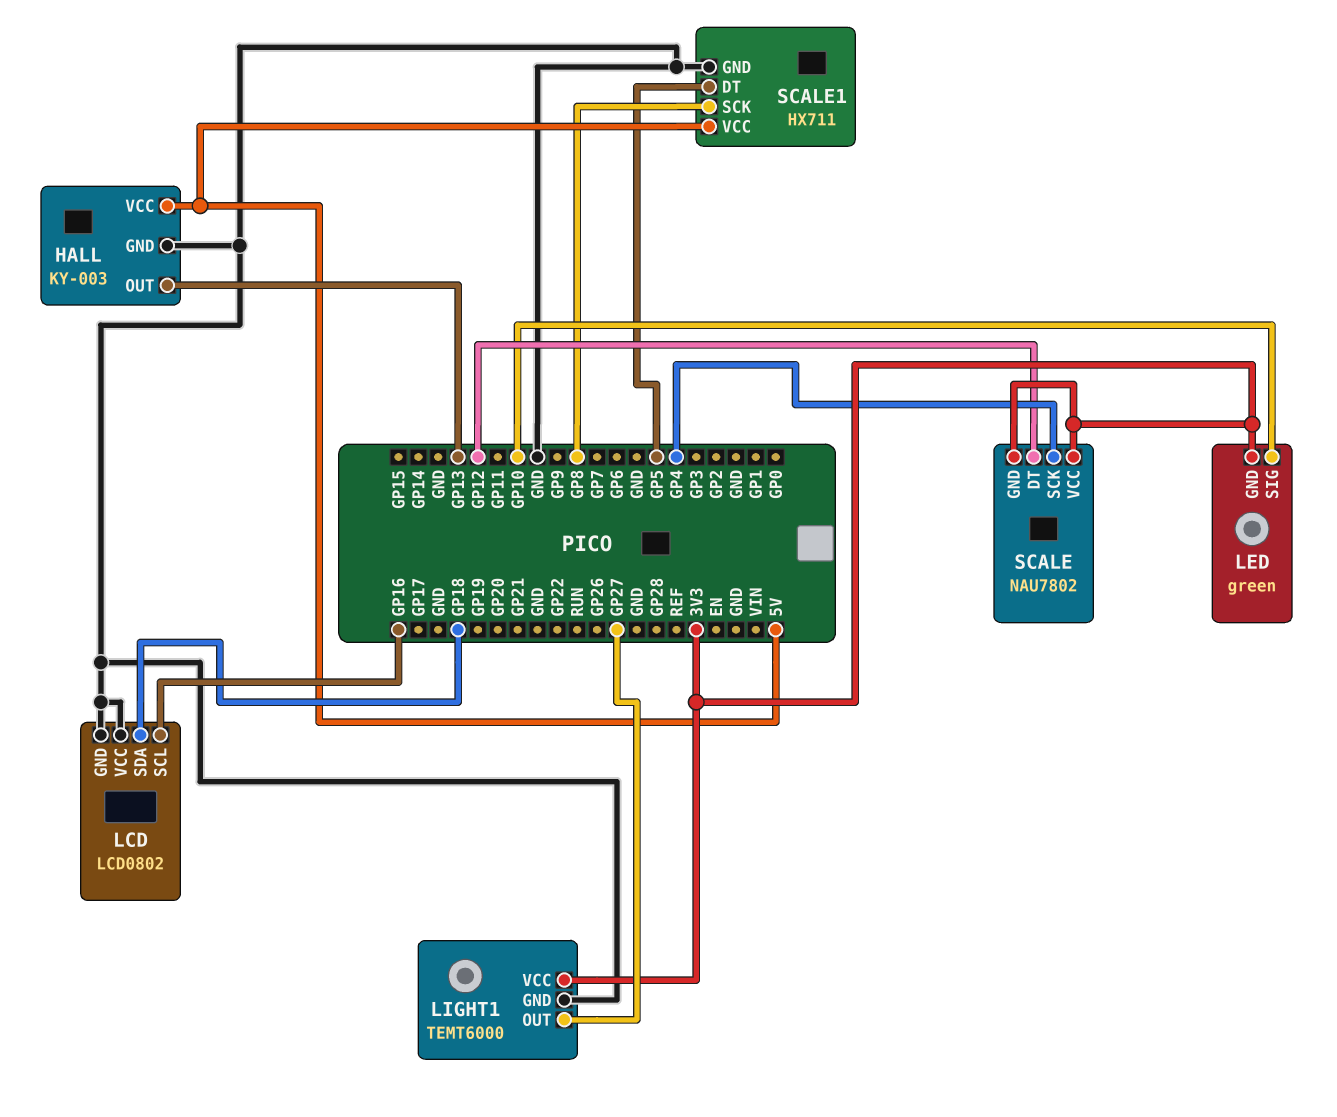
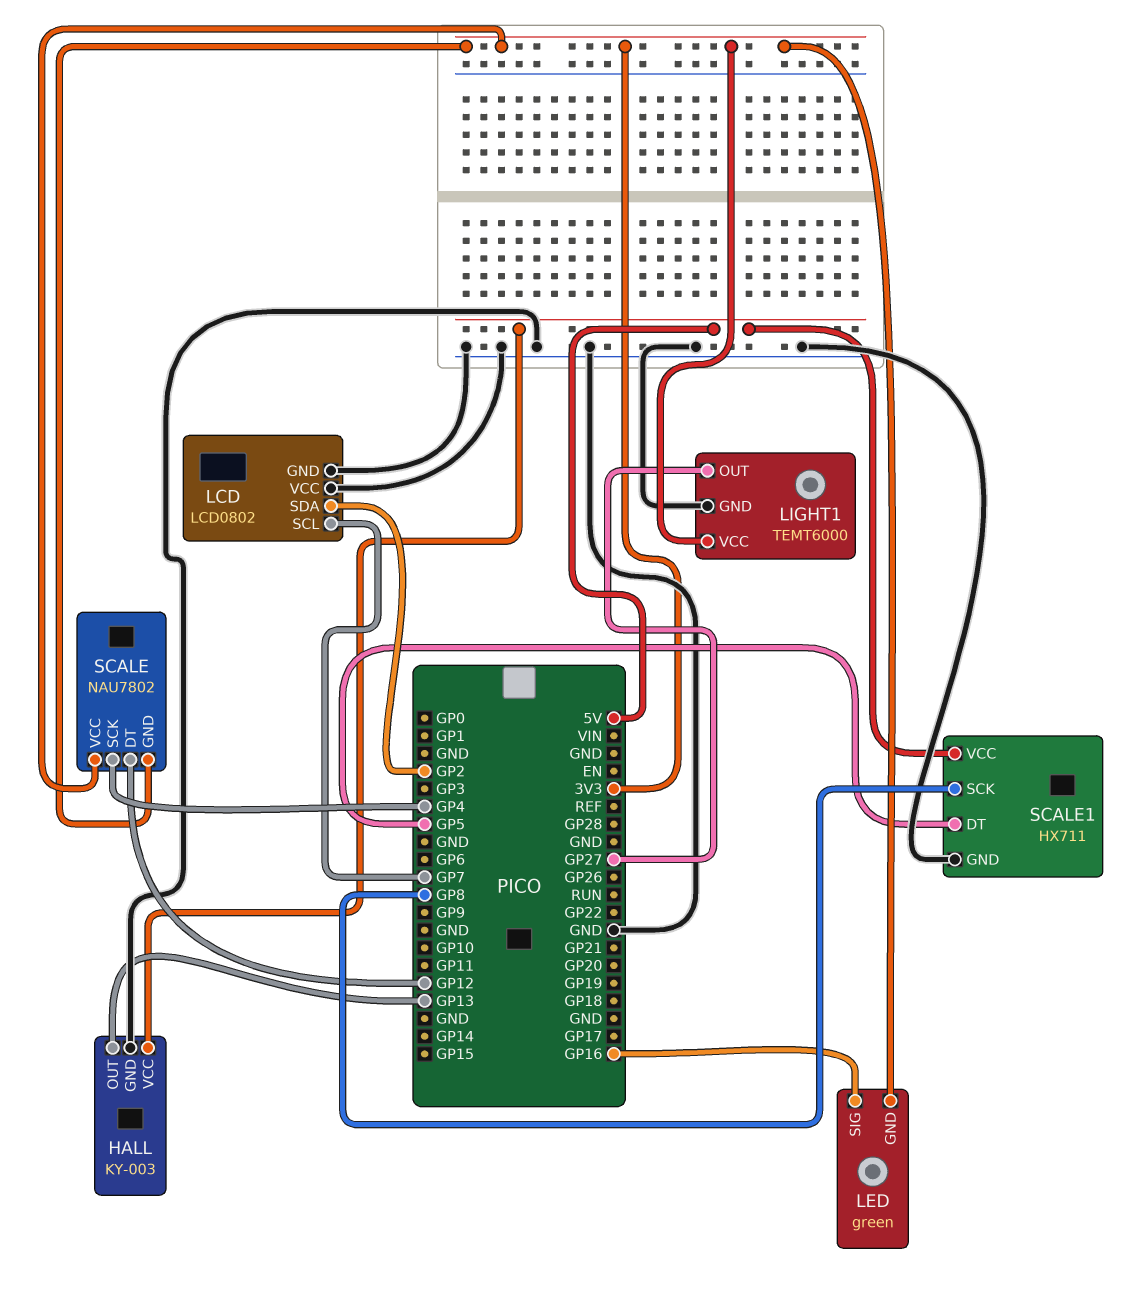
LCD pin SCL: GP16 -> GP7
LCD pin SDA: GP18 -> GP2
LED pin SIG: GP10 -> GP16

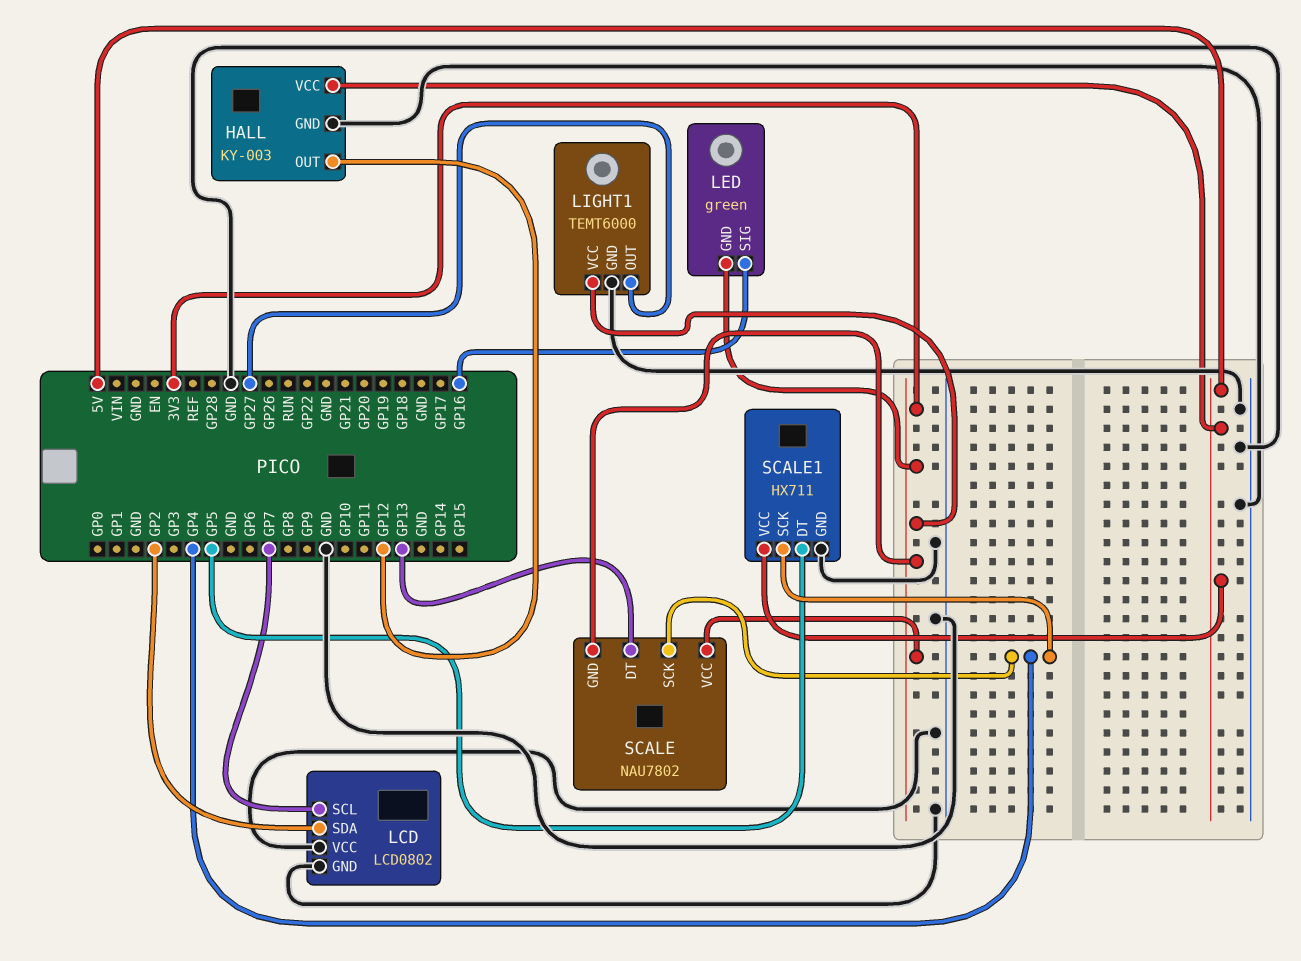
HALL pin OUT: GP13 -> GP12
SCALE pin DT: GP12 -> GP13
SCALE1 pin SCK: GP8 -> GP4

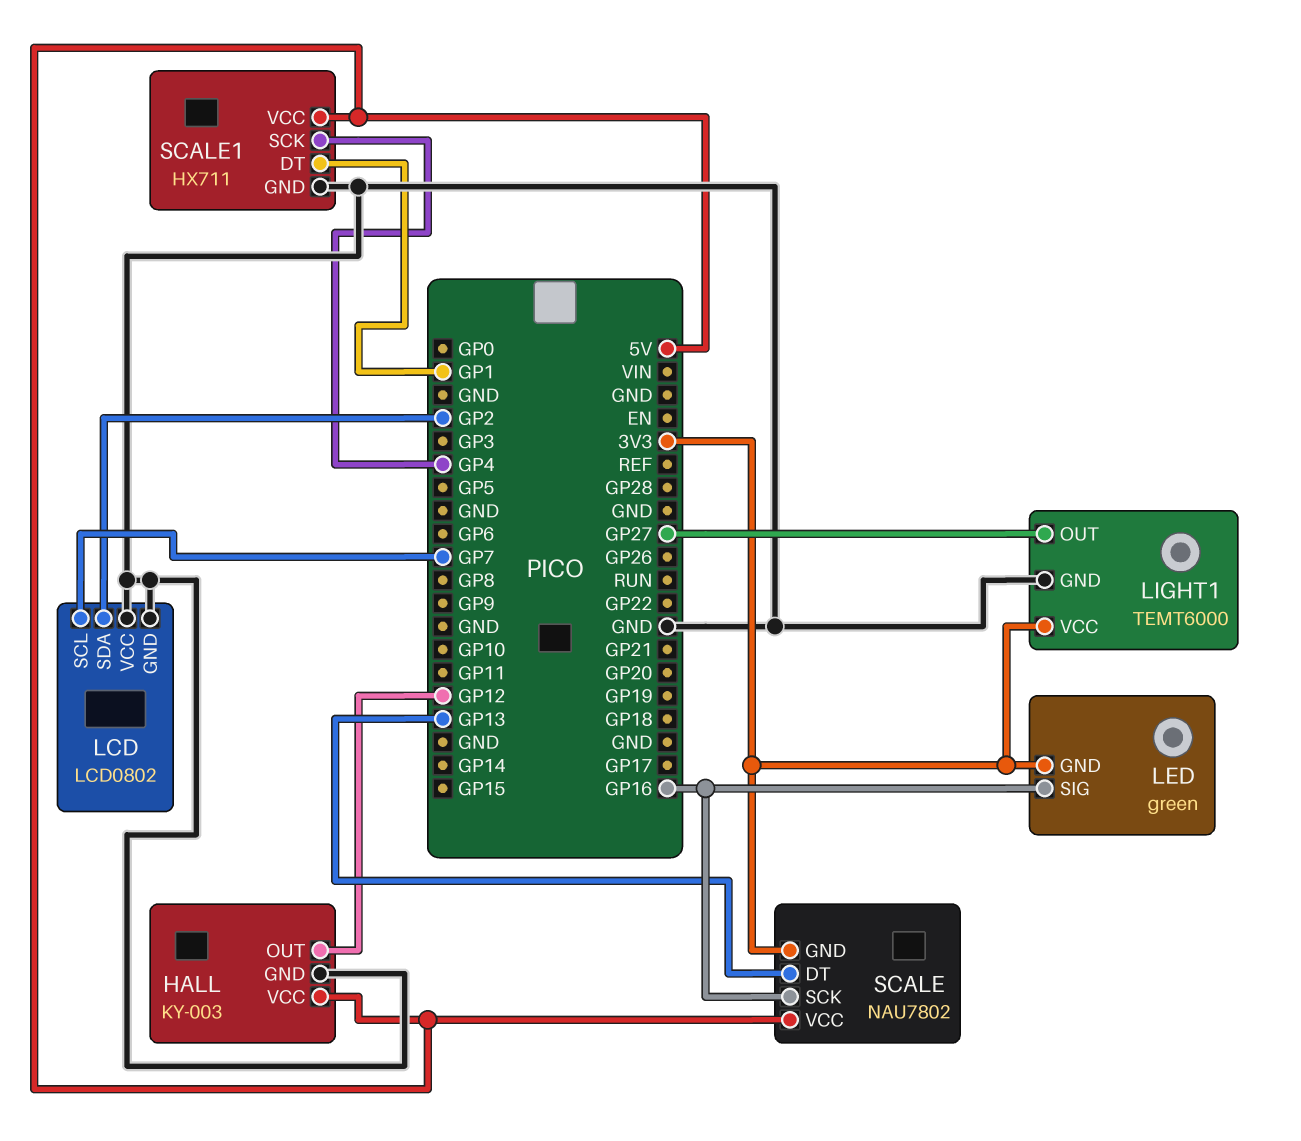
SCALE pin SCK: GP4 -> GP16
SCALE pin VCC: 3V3 -> 5V
SCALE1 pin DT: GP5 -> GP1

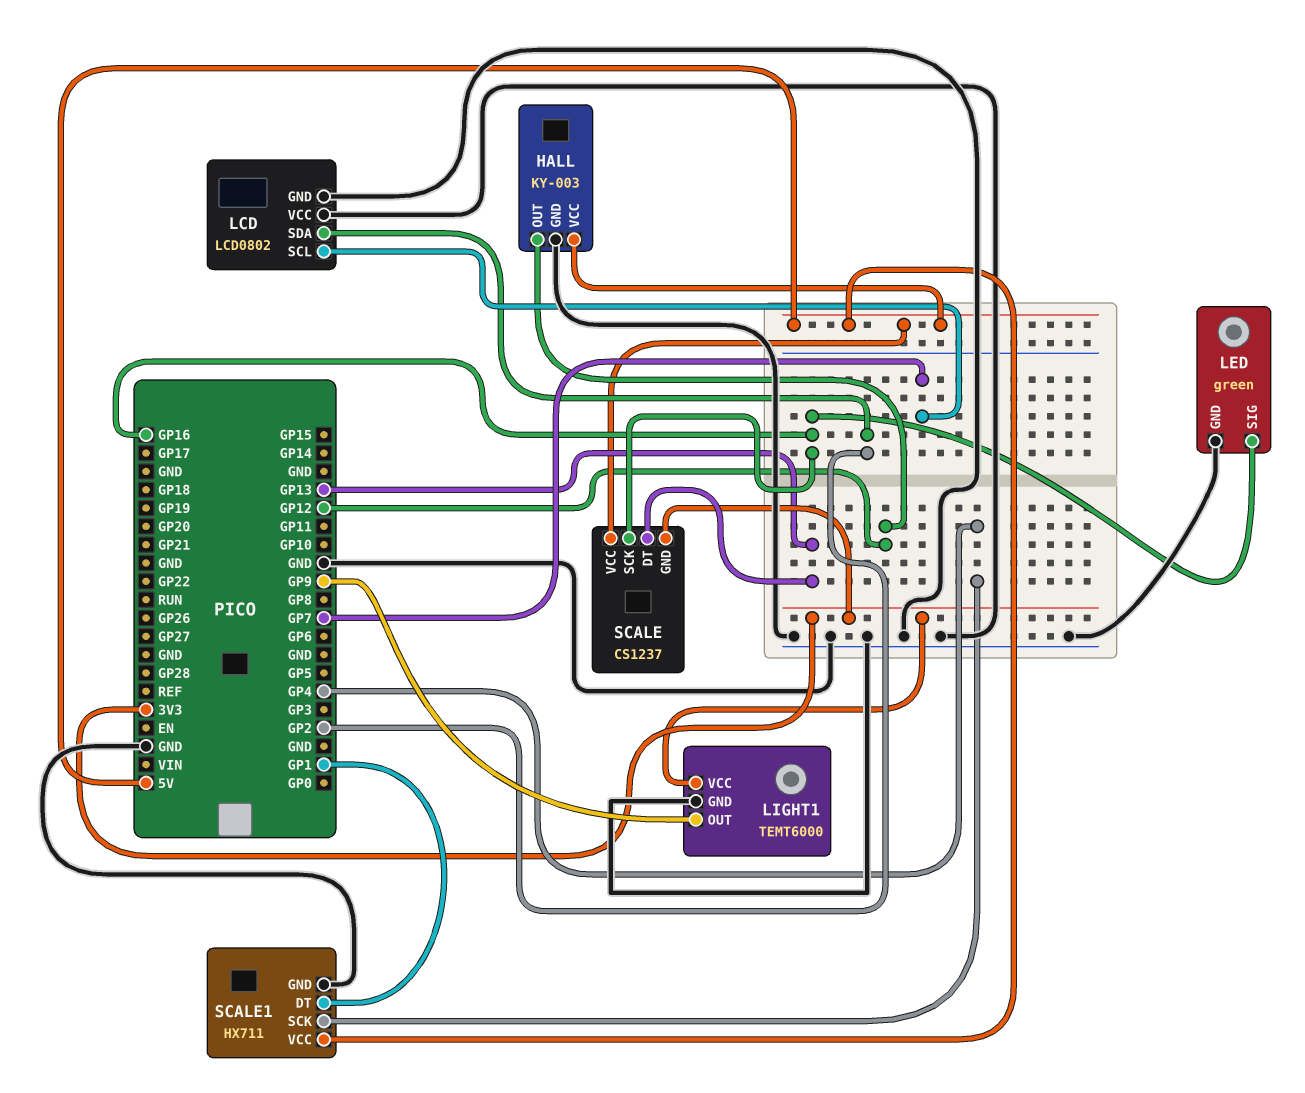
LED pin GND: 3V3 -> GND
LIGHT1 pin OUT: GP27 -> GP9
SCALE: NAU7802 -> CS1237

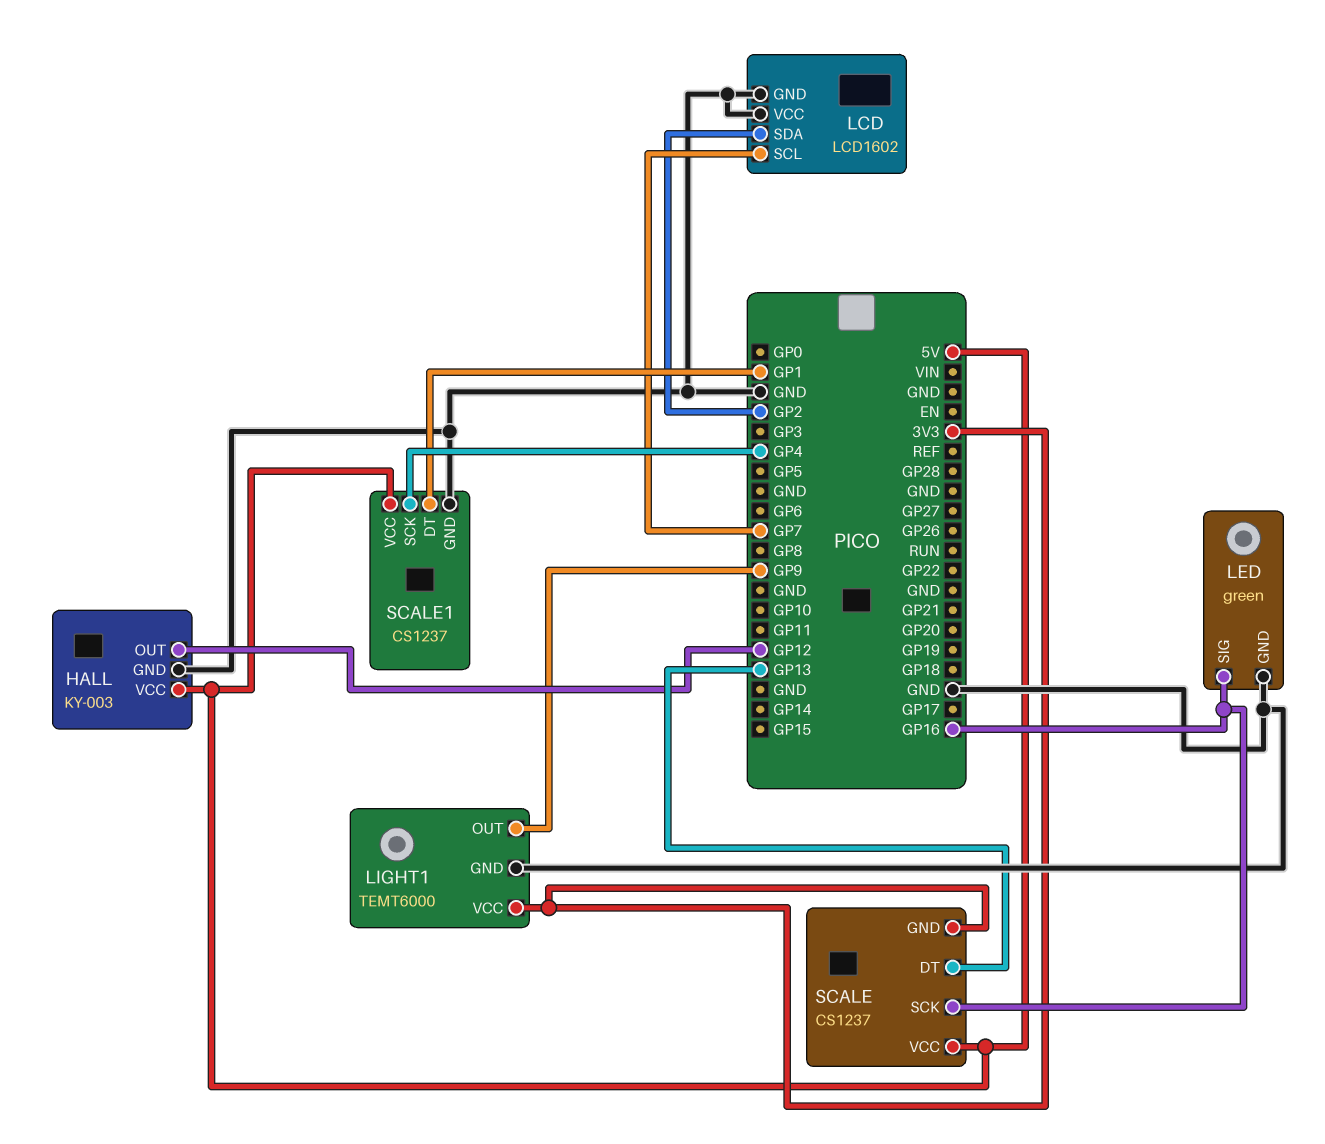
LCD: LCD0802 -> LCD1602
SCALE1: HX711 -> CS1237

